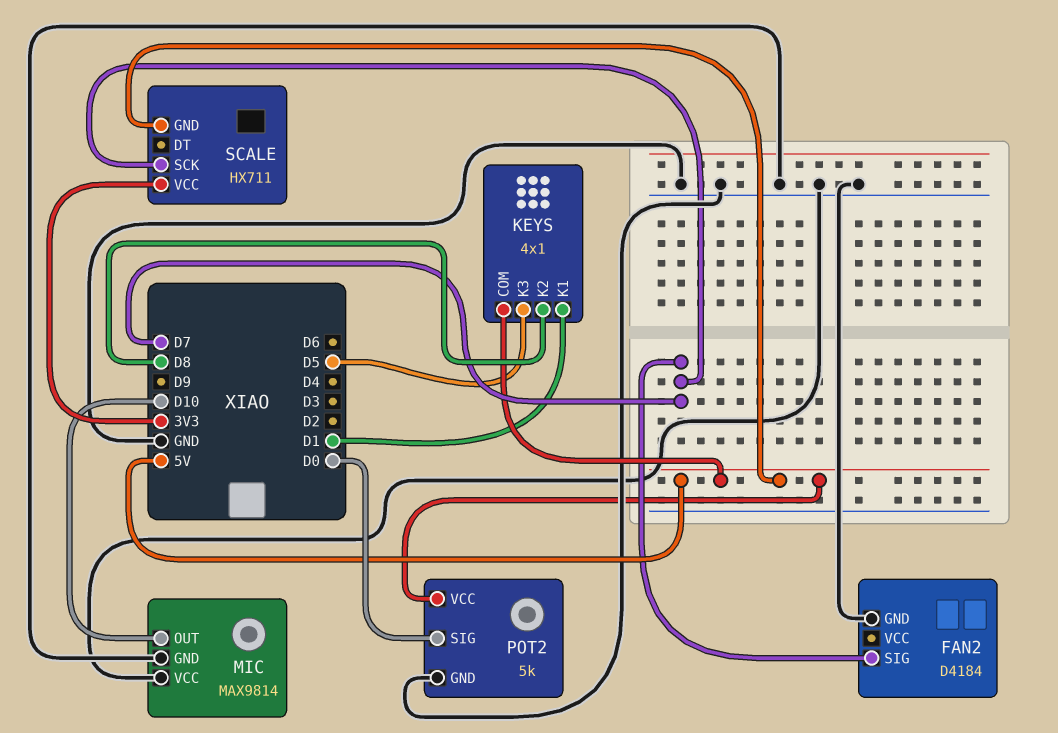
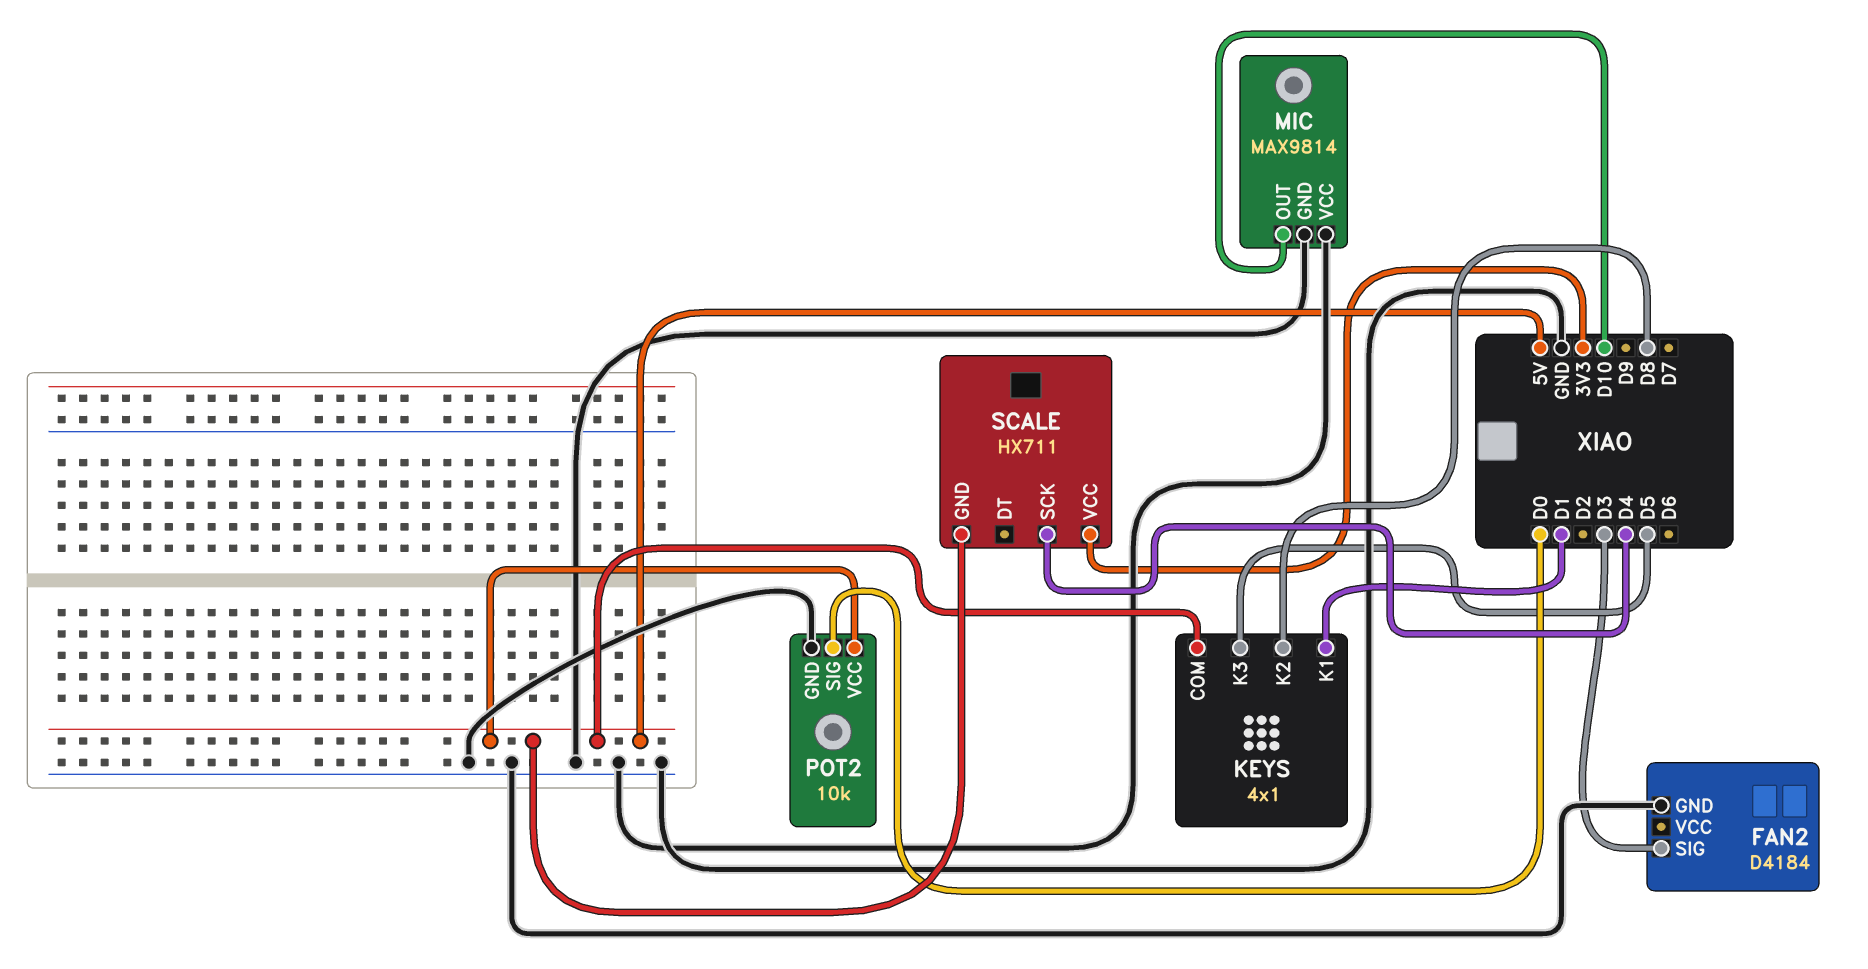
FAN2 pin SIG: D7 -> D3
POT2: 5k -> 10k
SCALE pin SCK: D7 -> D4

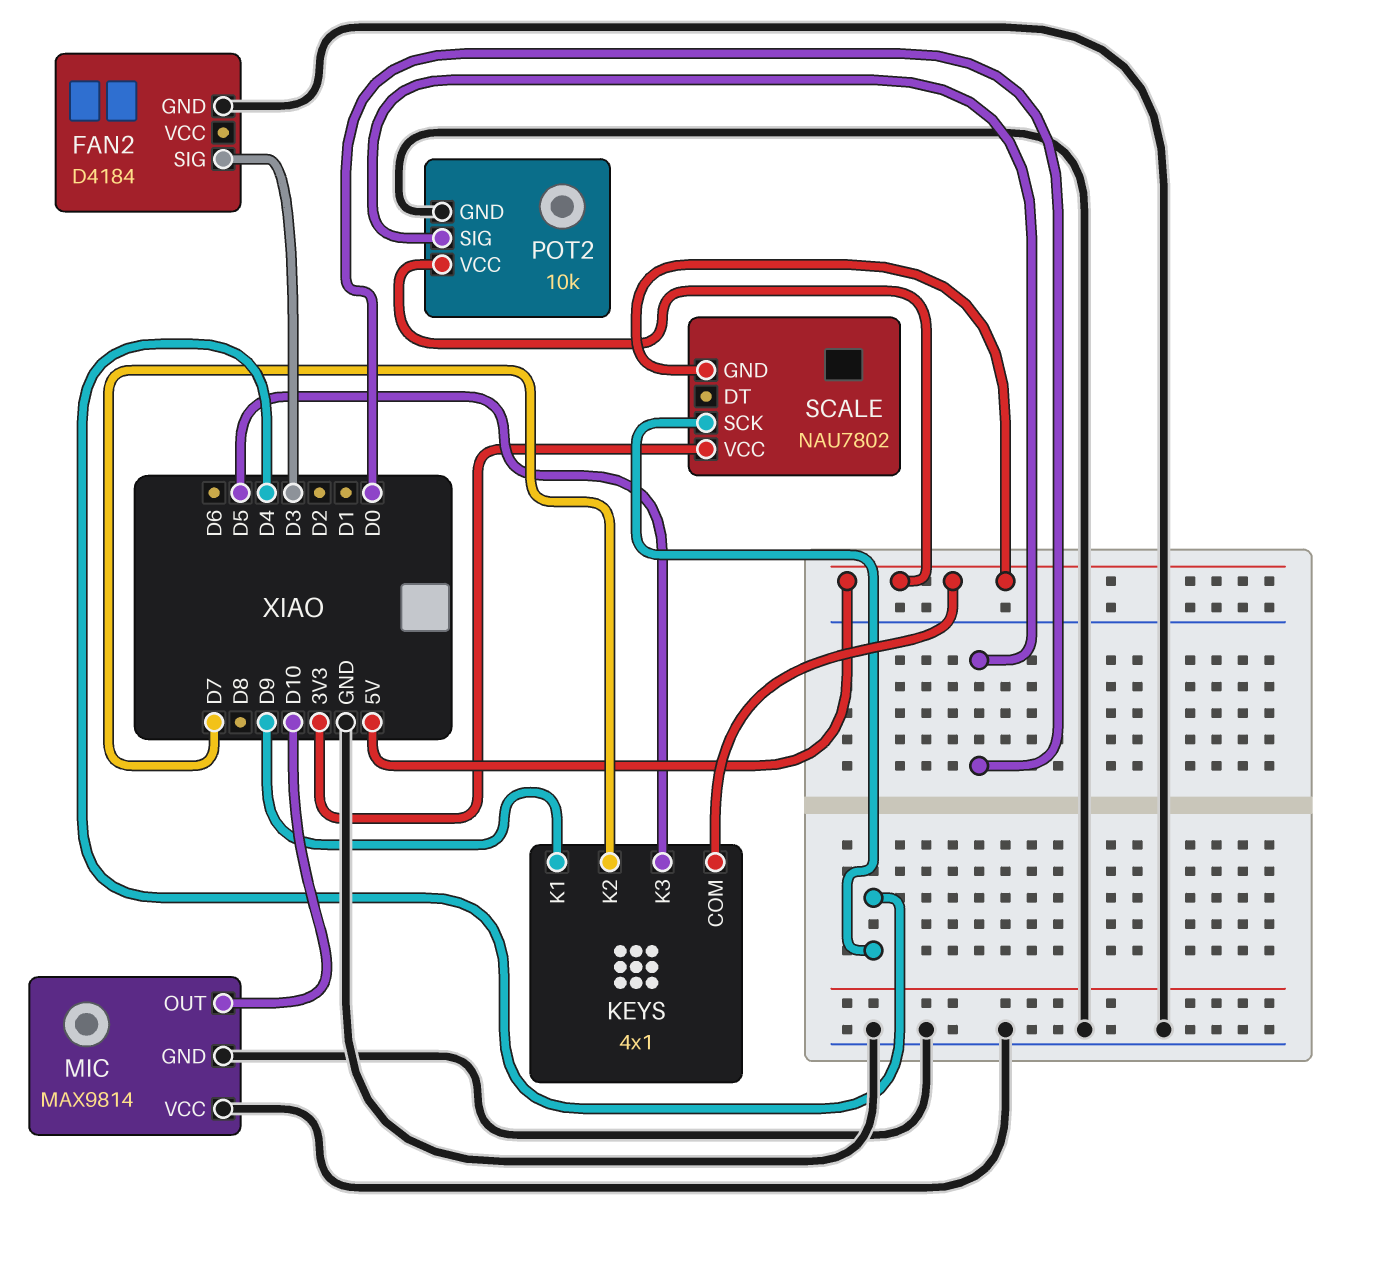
KEYS pin K1: D1 -> D9
KEYS pin K2: D8 -> D7
SCALE: HX711 -> NAU7802

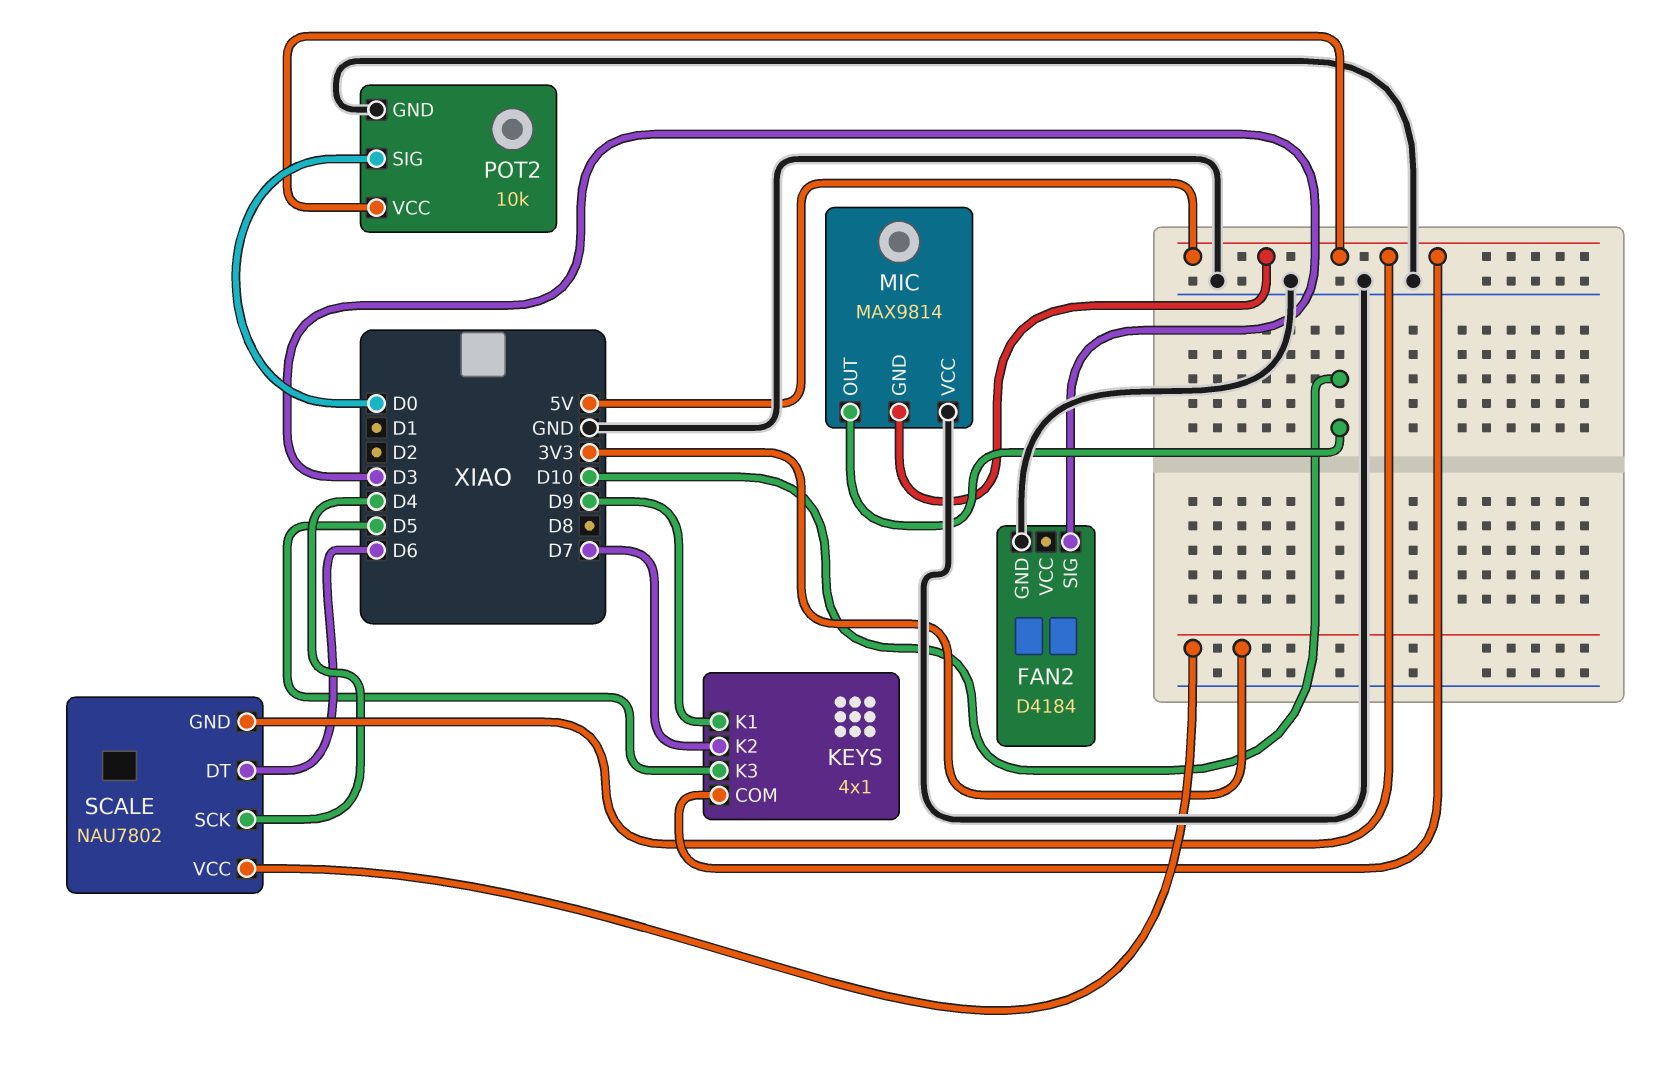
MIC pin GND: GND -> 5V
SCALE pin DT: none -> D6

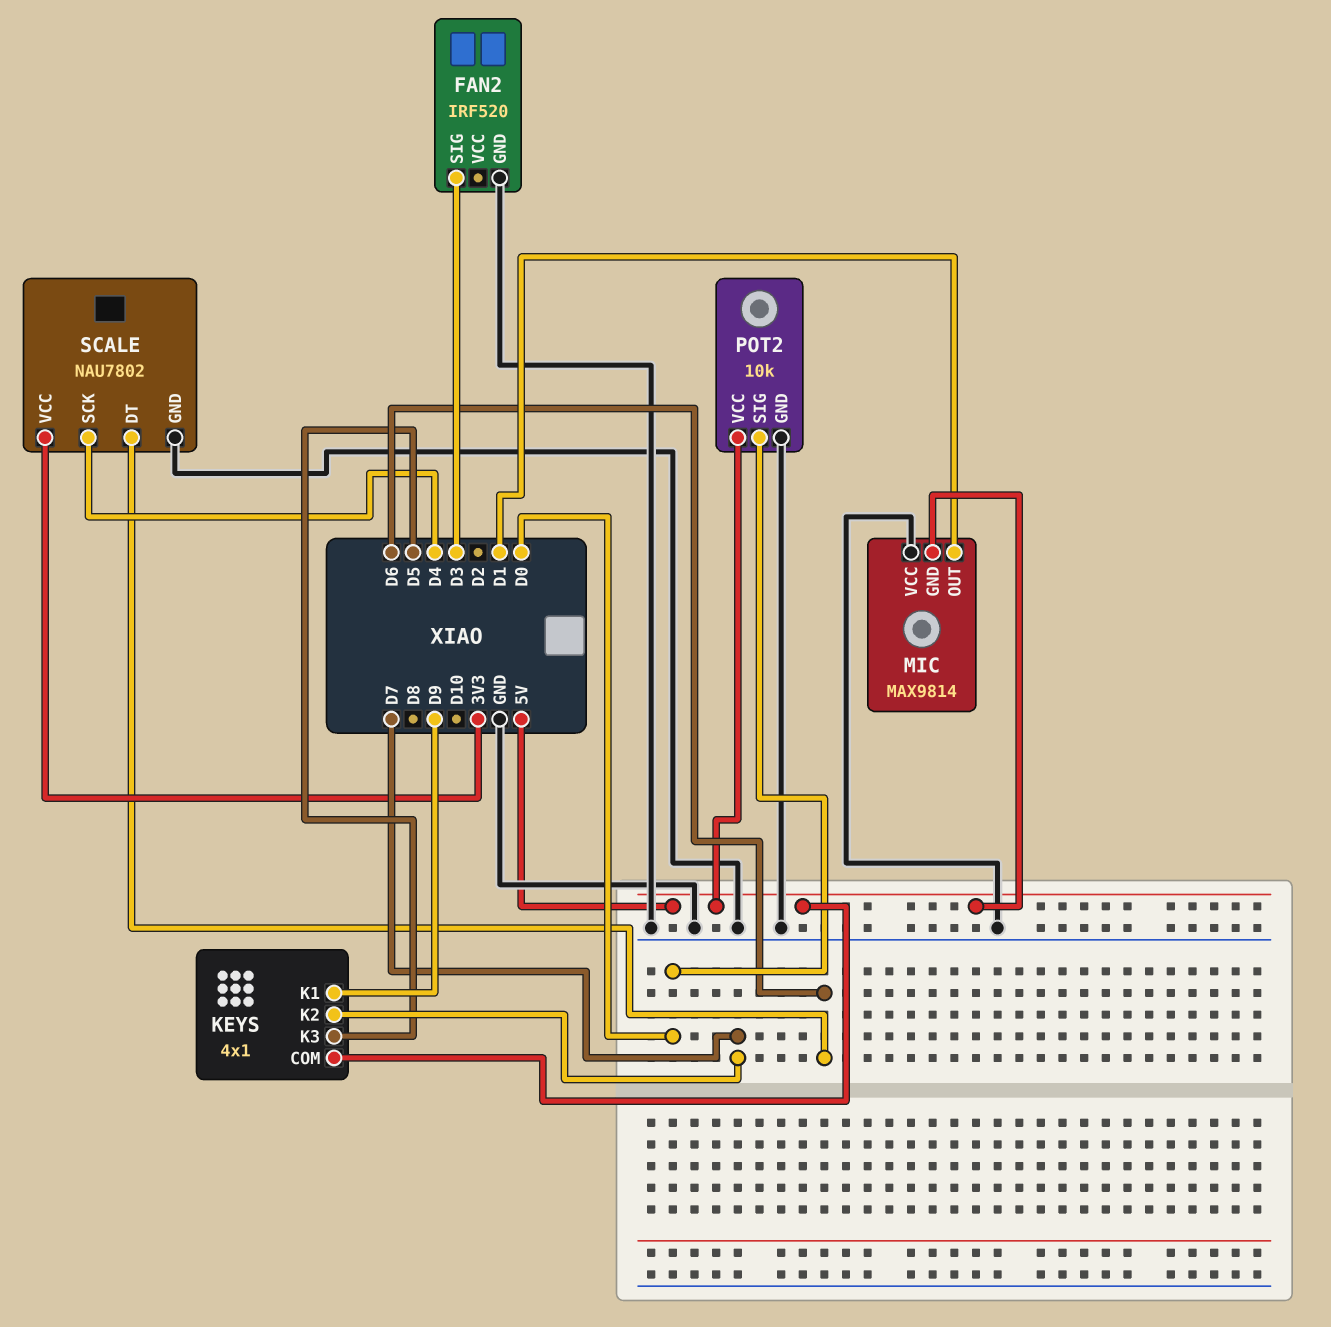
FAN2: D4184 -> IRF520
MIC pin OUT: D10 -> D1
SCALE pin GND: 5V -> GND

